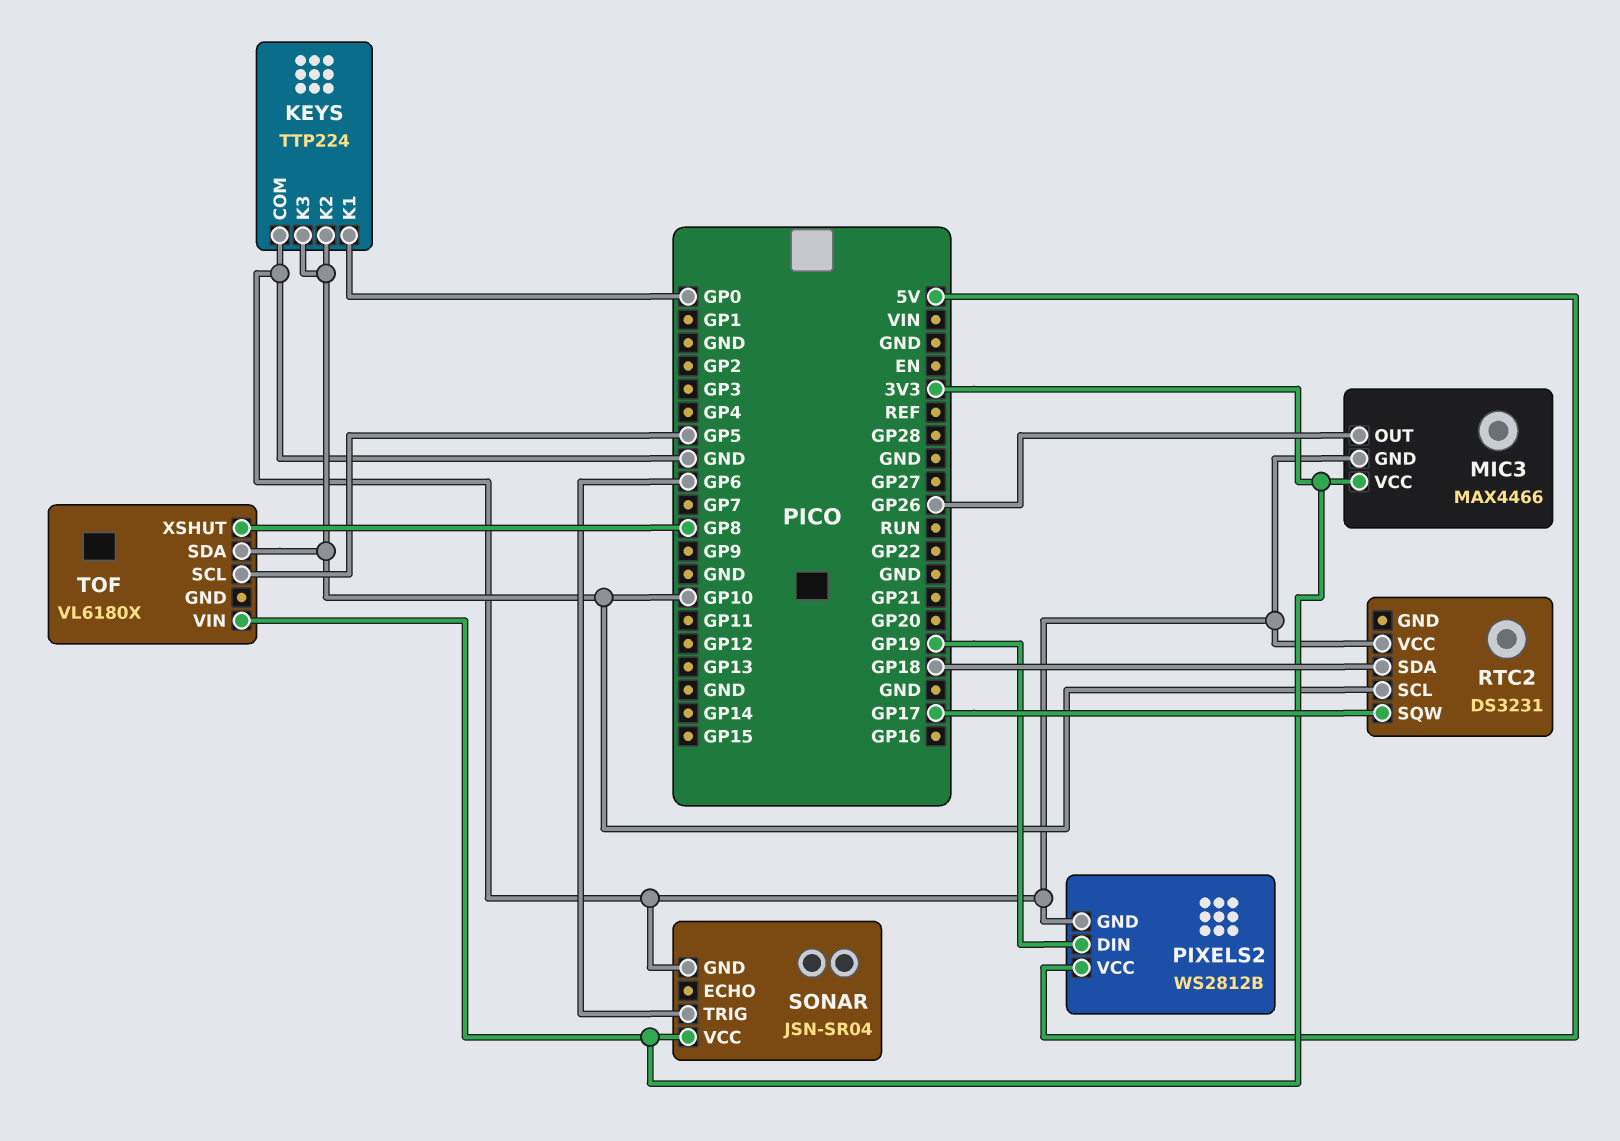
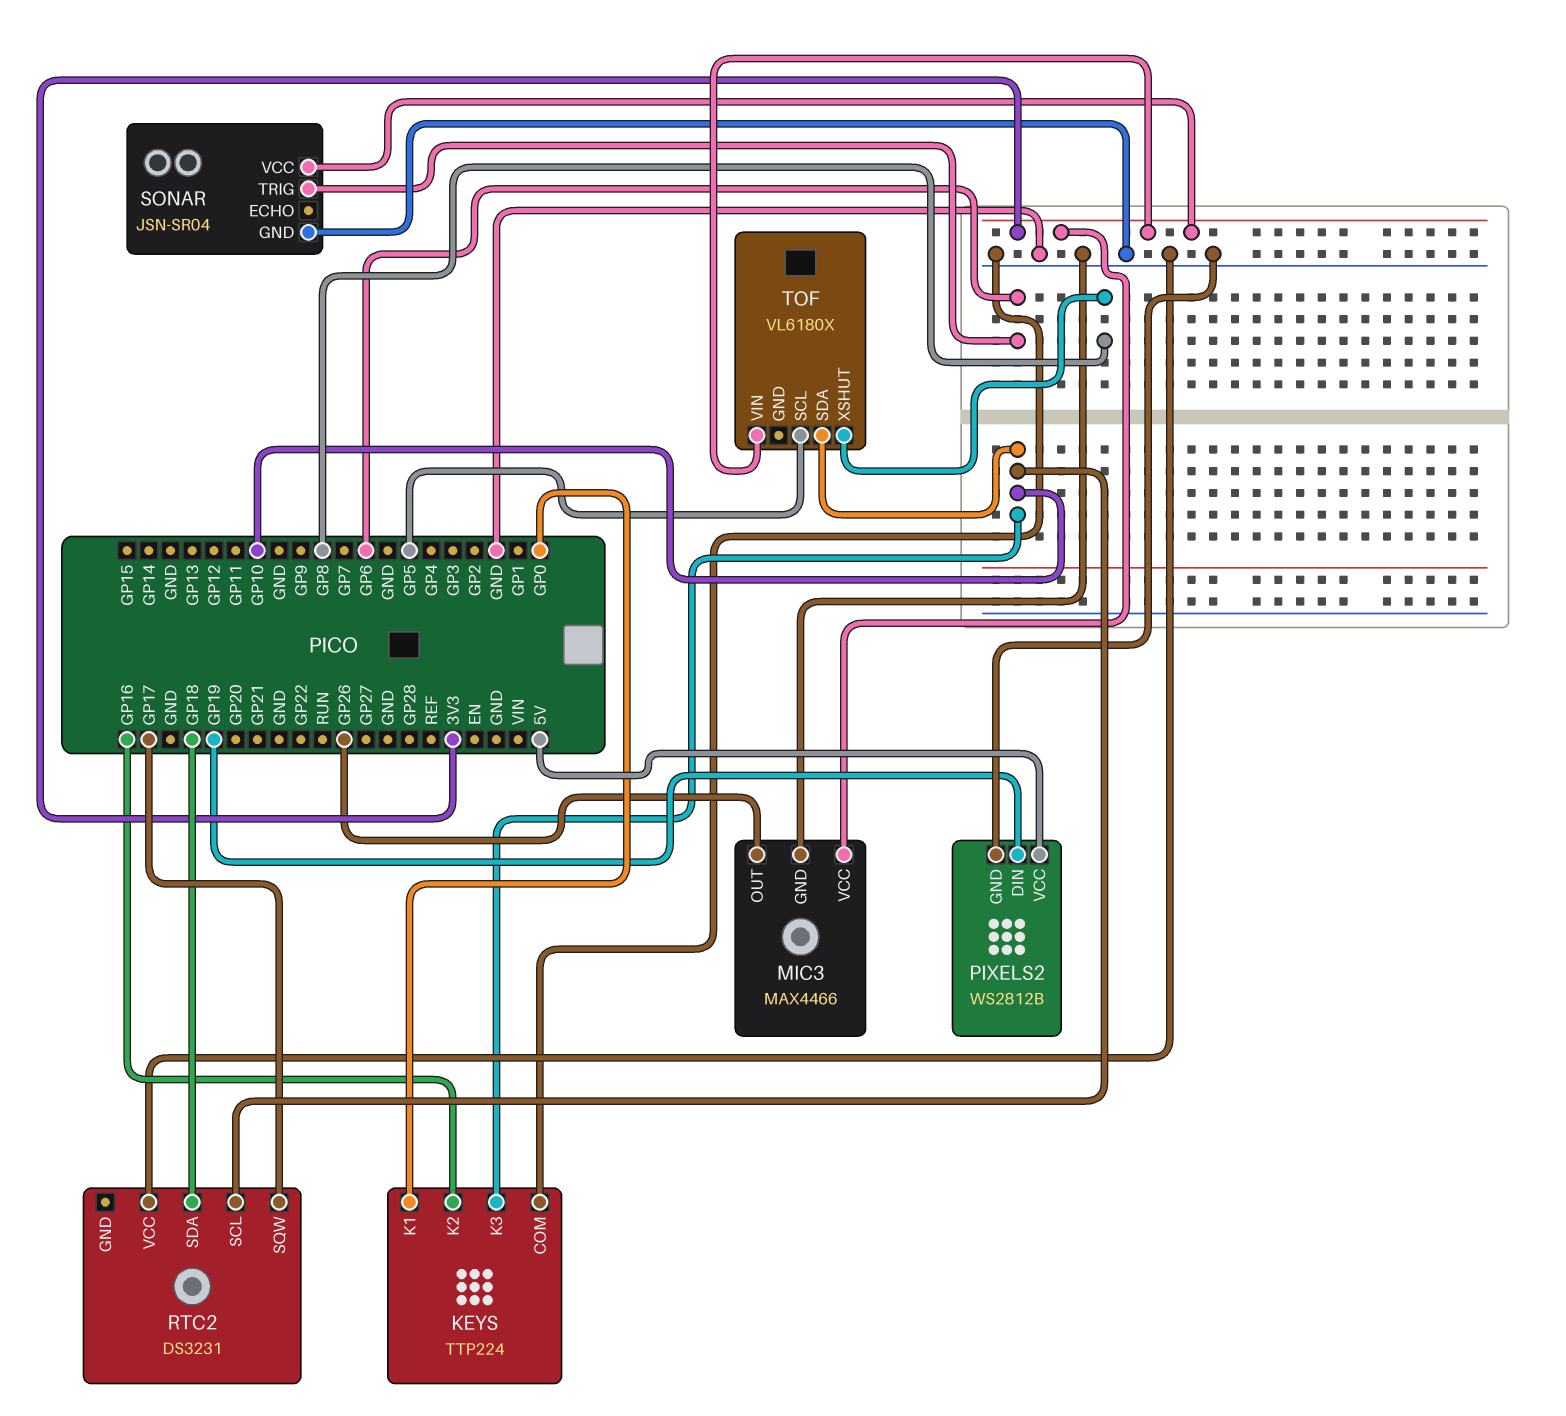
KEYS pin K2: GP10 -> GP16

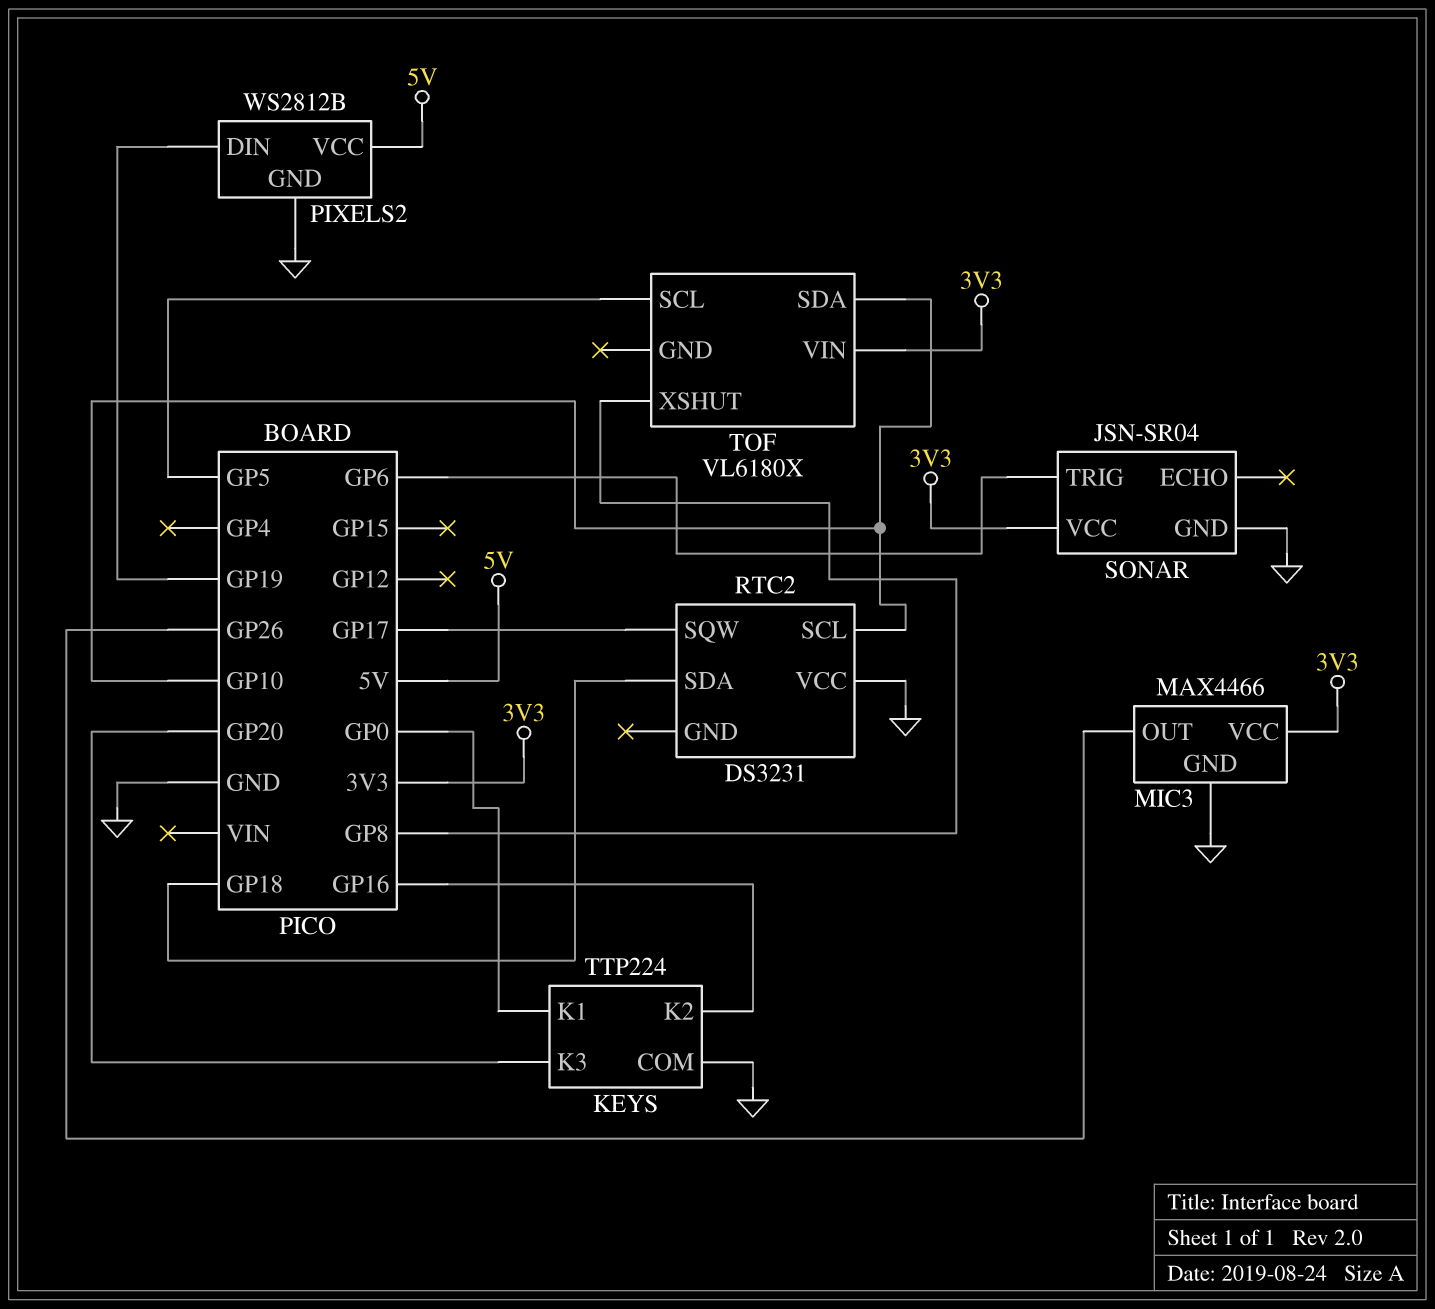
KEYS pin K3: GP10 -> GP20

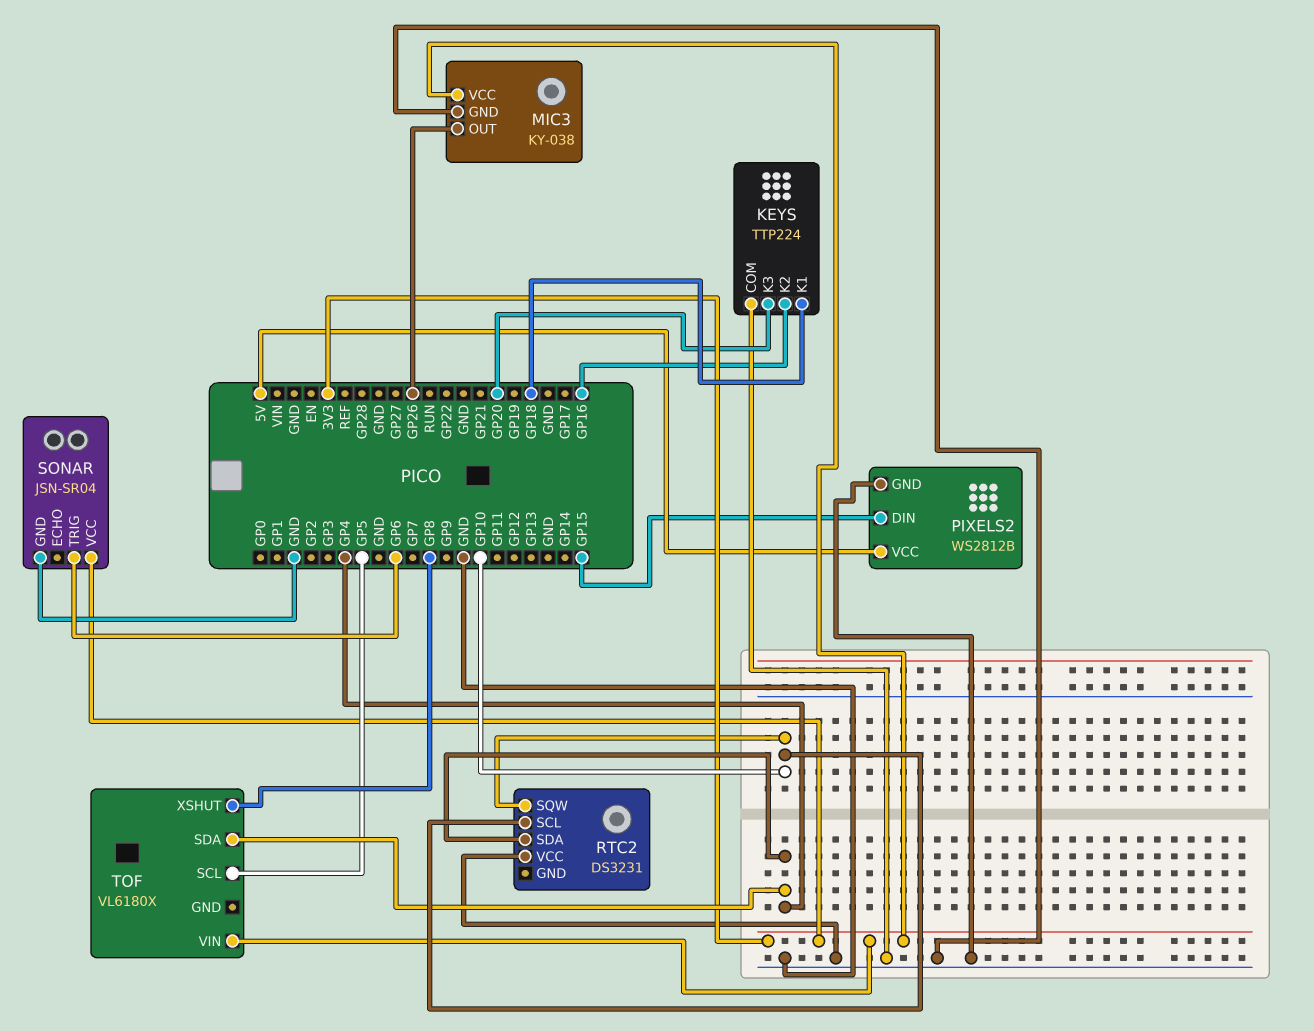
KEYS pin K1: GP0 -> GP18
MIC3: MAX4466 -> KY-038
PIXELS2 pin DIN: GP19 -> GP15
RTC2 pin SDA: GP18 -> GP4
RTC2 pin SQW: GP17 -> GP10
TOF pin SDA: GP10 -> GP4

